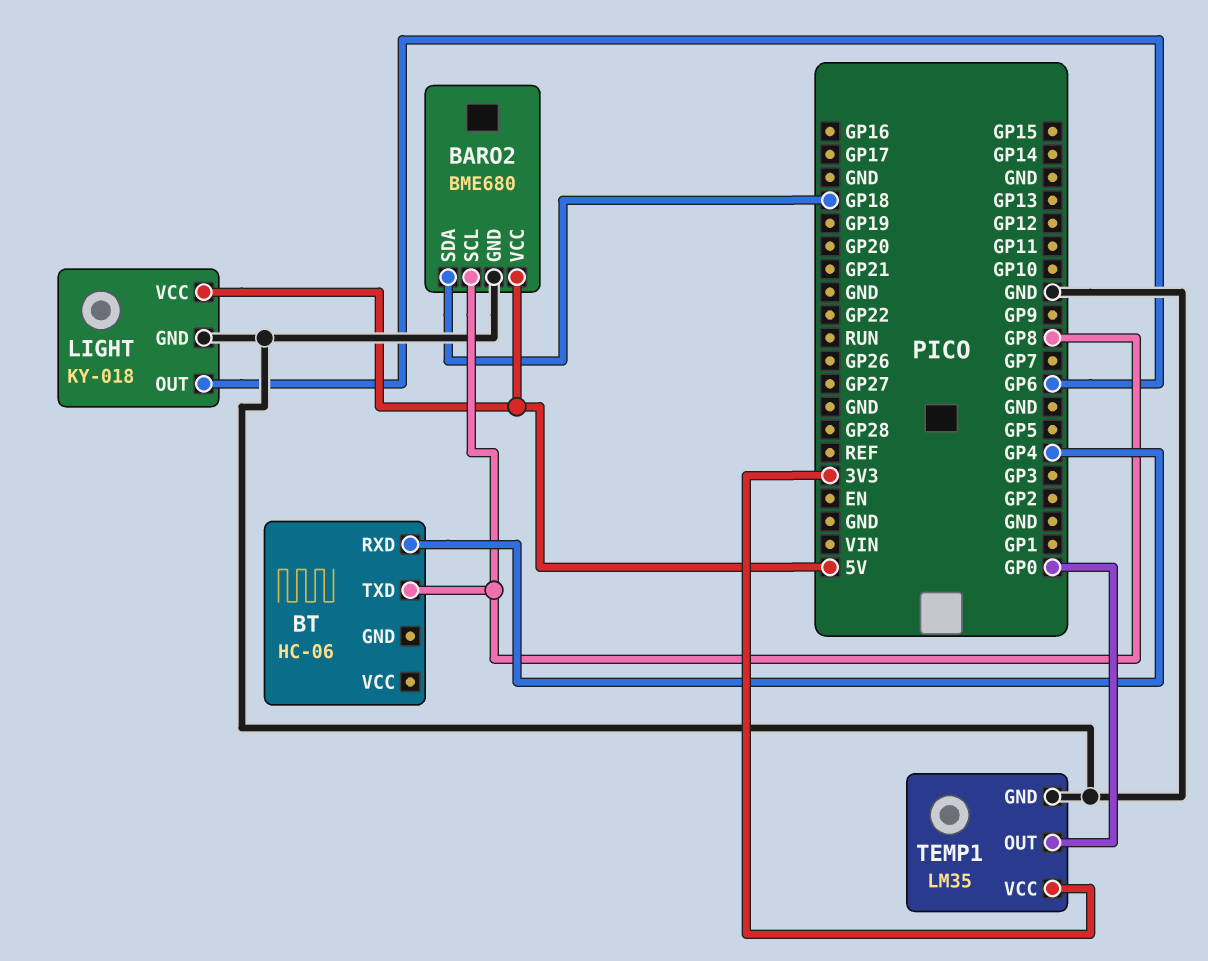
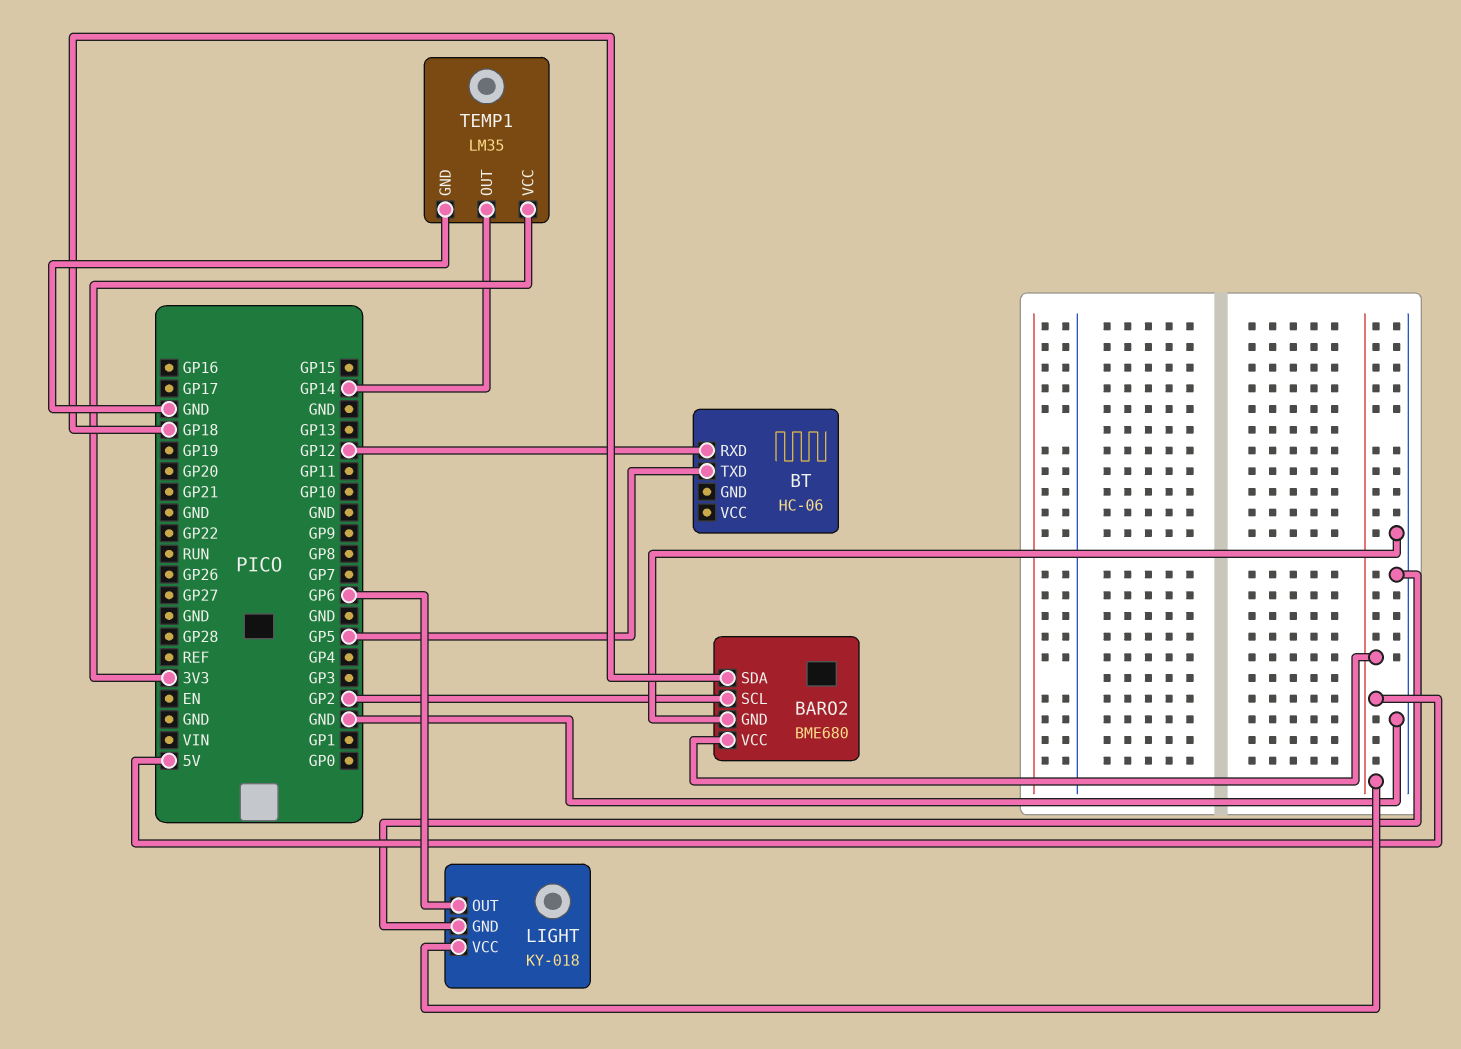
BARO2 pin SCL: GP8 -> GP2
BT pin RXD: GP4 -> GP12
BT pin TXD: GP8 -> GP5
TEMP1 pin OUT: GP0 -> GP14

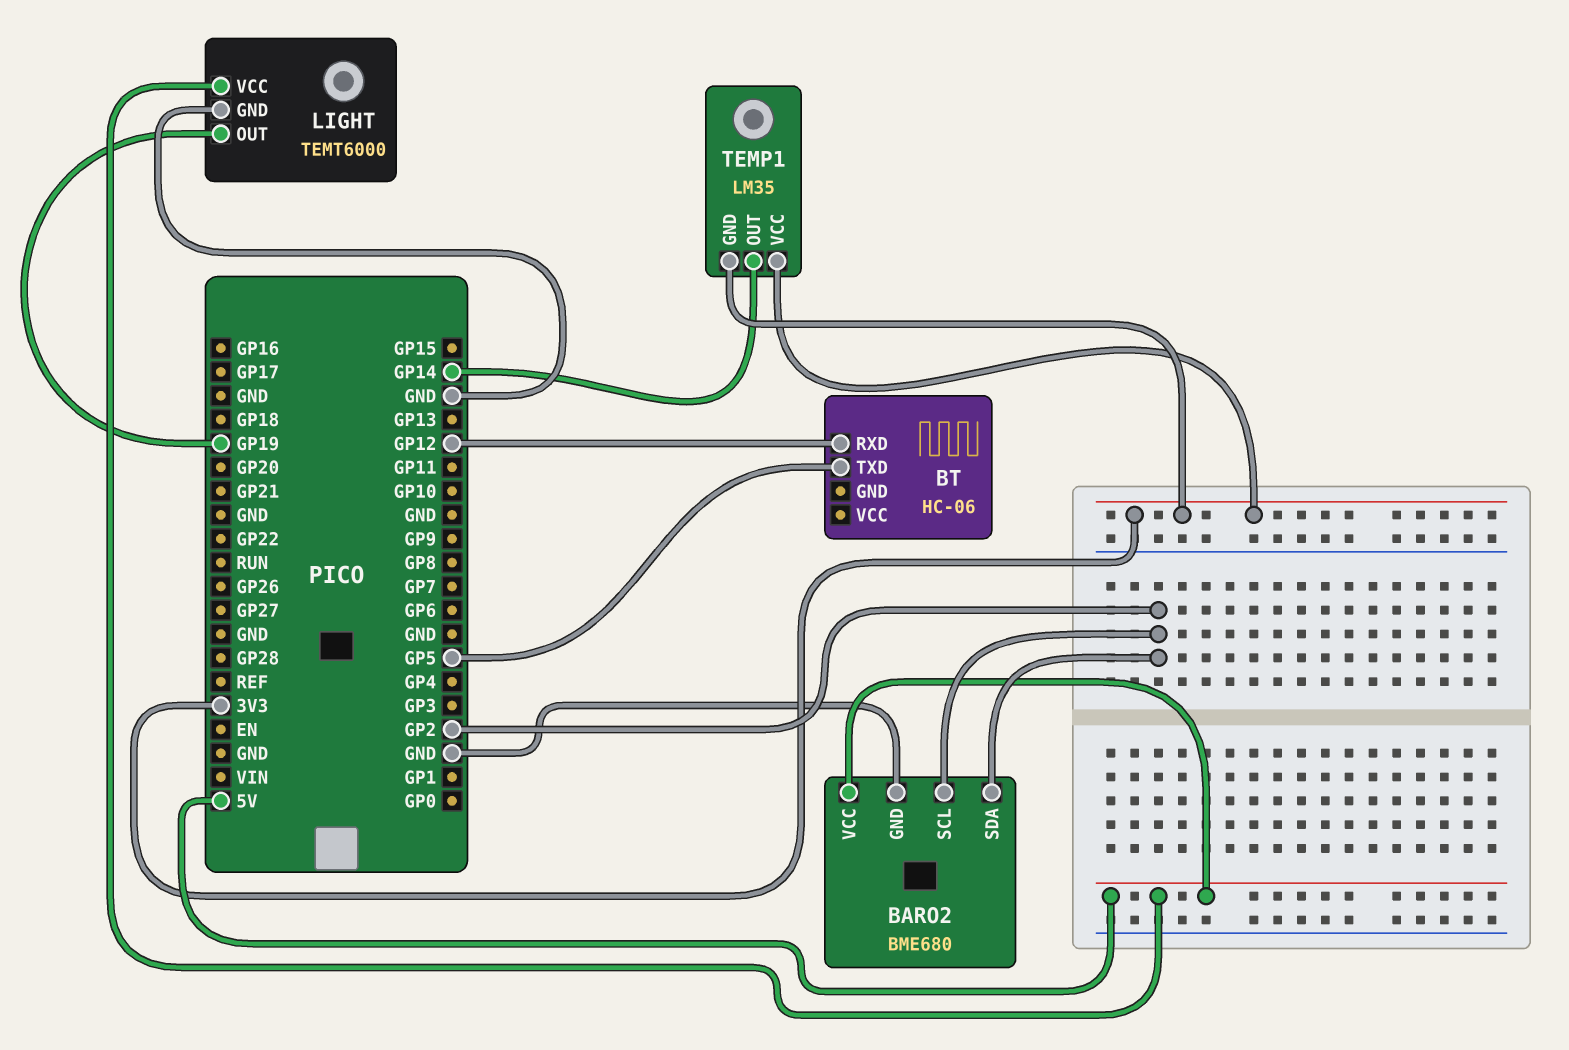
BARO2 pin SDA: GP18 -> GP2
LIGHT: KY-018 -> TEMT6000
LIGHT pin OUT: GP6 -> GP19
TEMP1 pin GND: GND -> 3V3

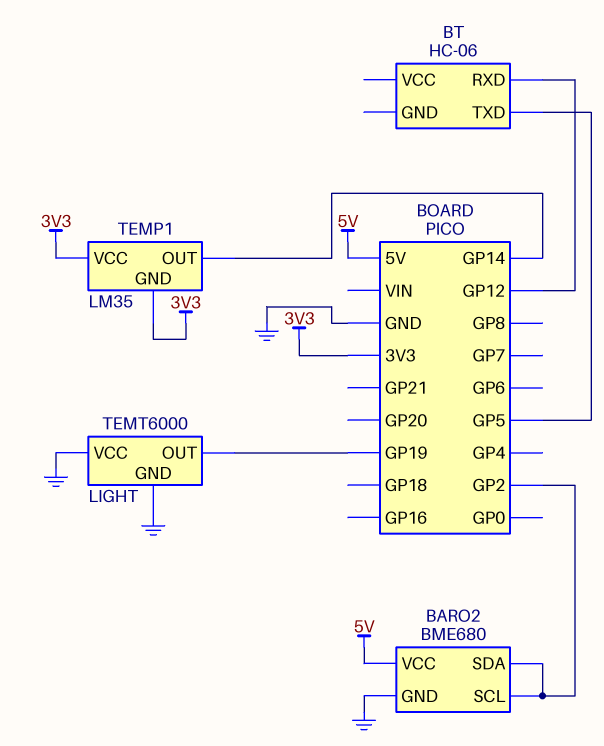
LIGHT pin VCC: 5V -> GND

